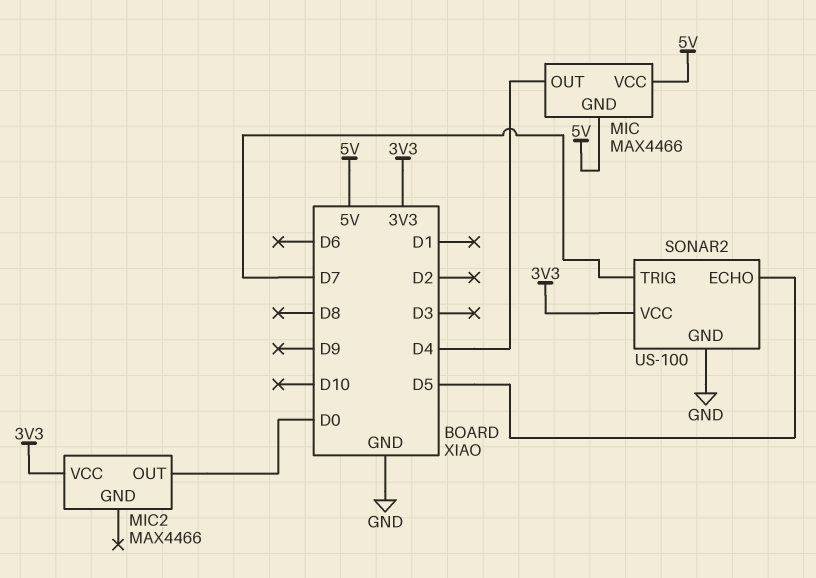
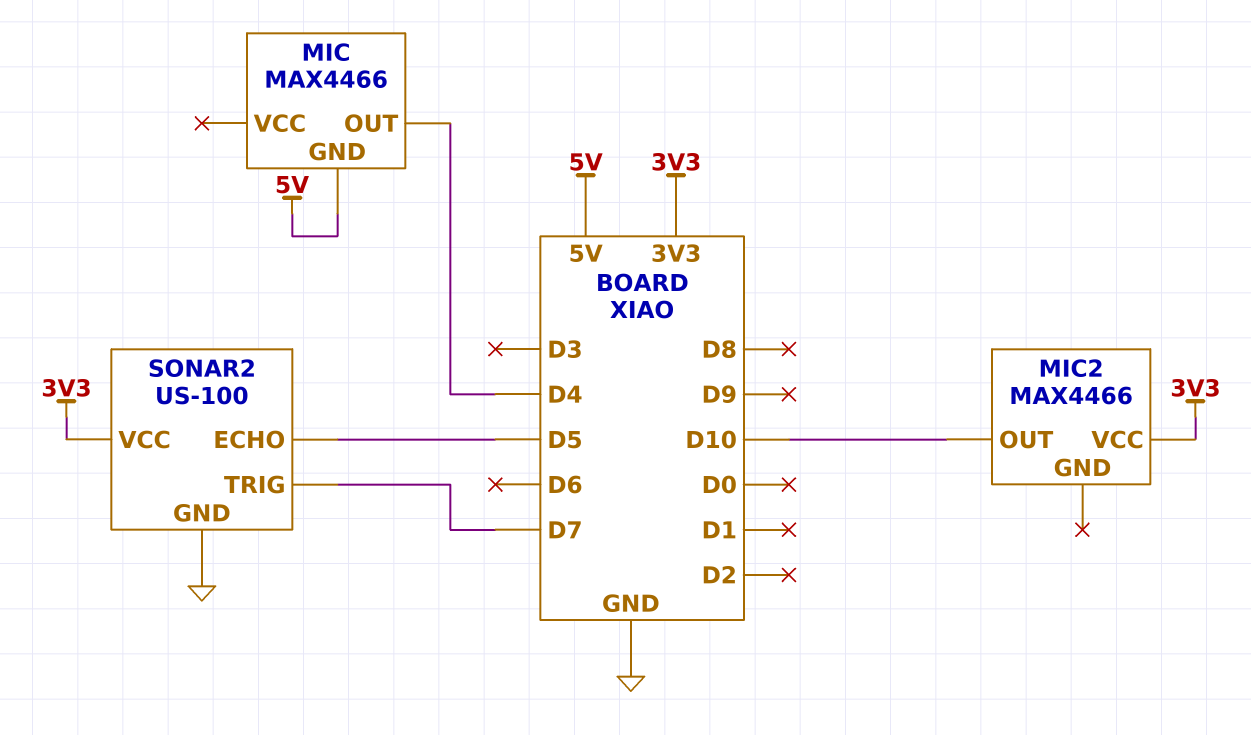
MIC pin VCC: 5V -> none
MIC2 pin OUT: D0 -> D10

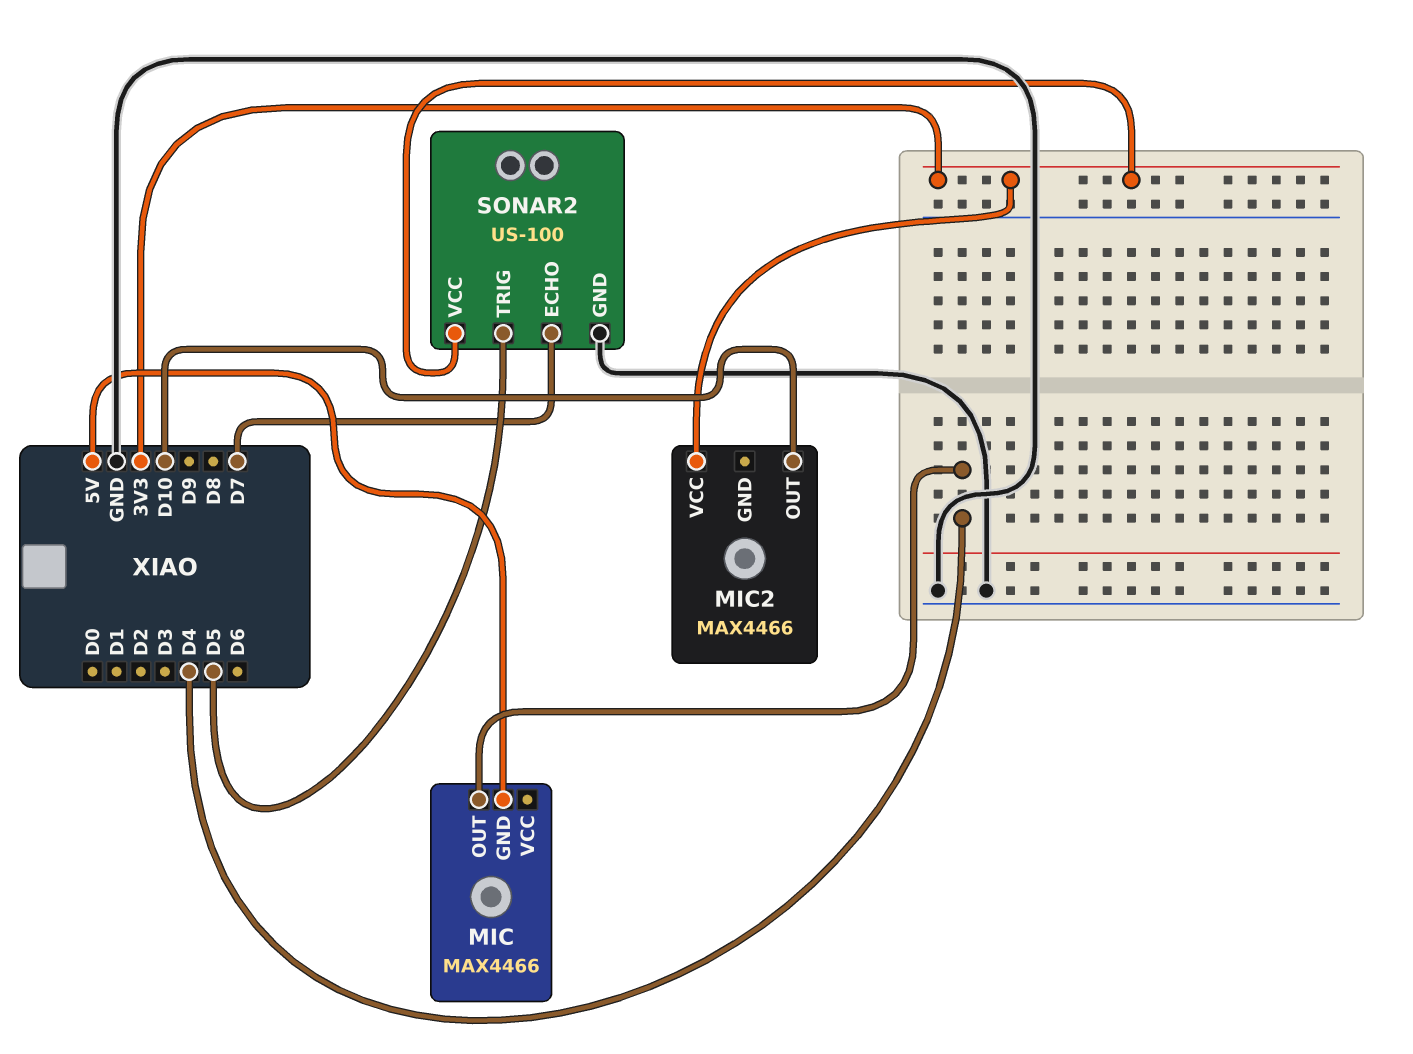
SONAR2 pin ECHO: D5 -> D7
SONAR2 pin TRIG: D7 -> D5

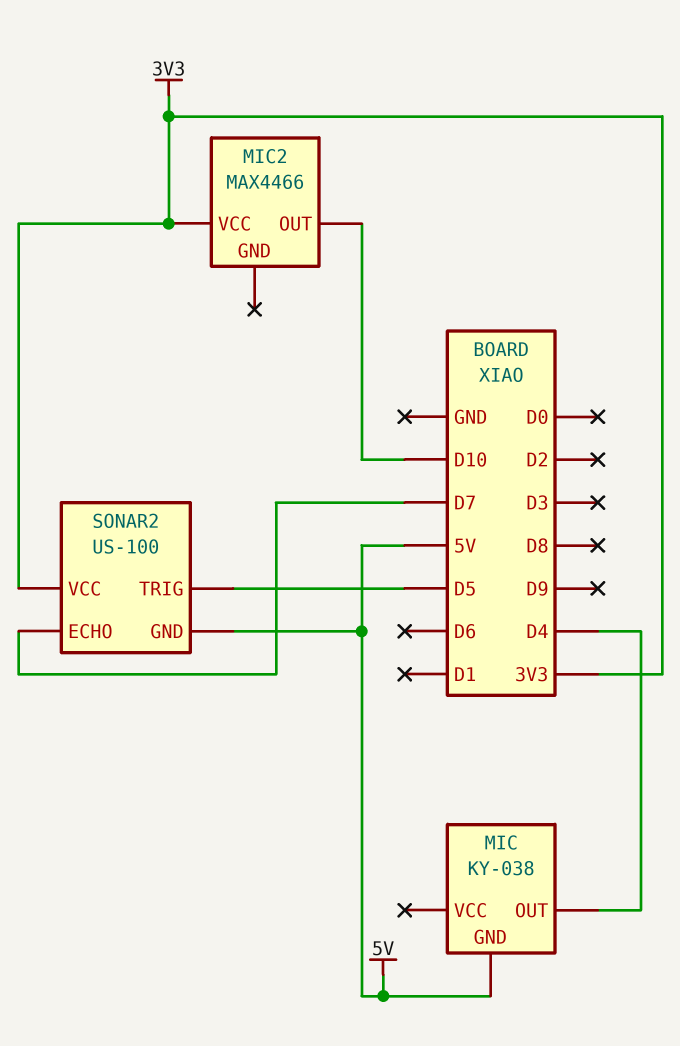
MIC: MAX4466 -> KY-038
SONAR2 pin GND: GND -> 5V

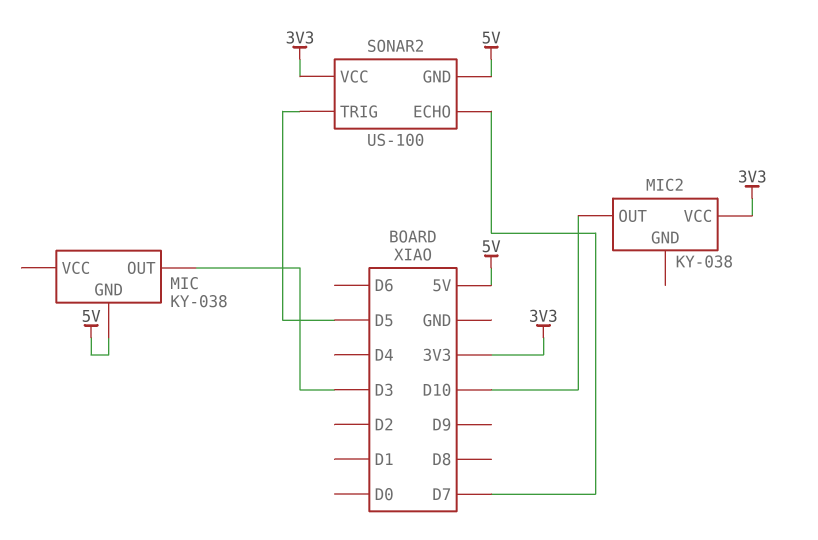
MIC pin OUT: D4 -> D3
MIC2: MAX4466 -> KY-038

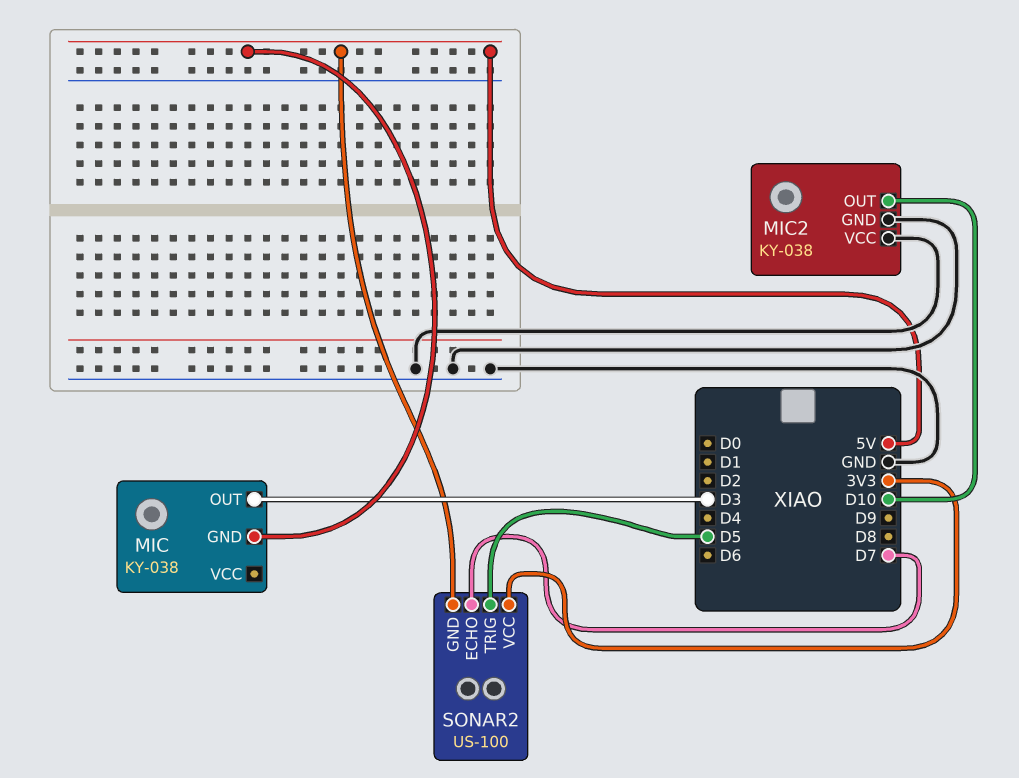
MIC2 pin GND: none -> GND
MIC2 pin VCC: 3V3 -> GND

